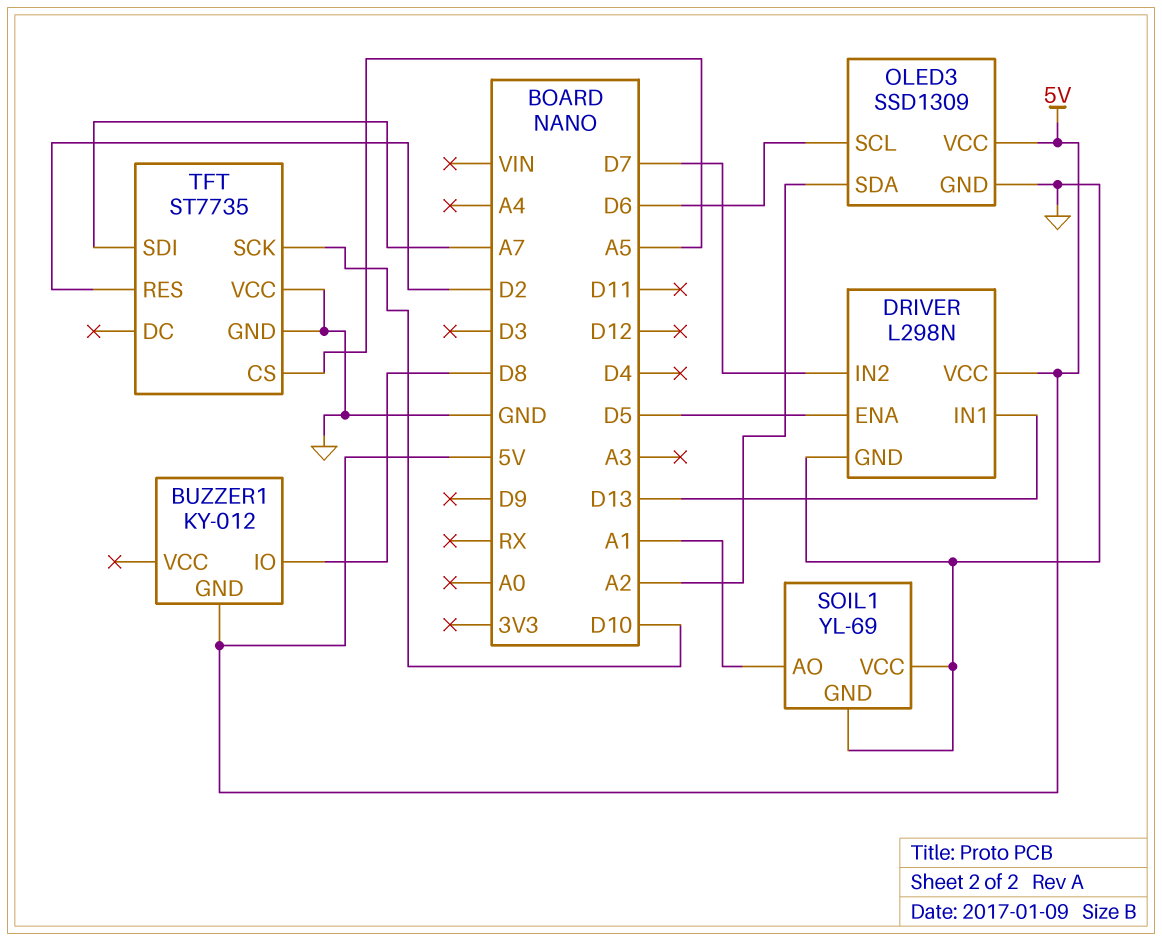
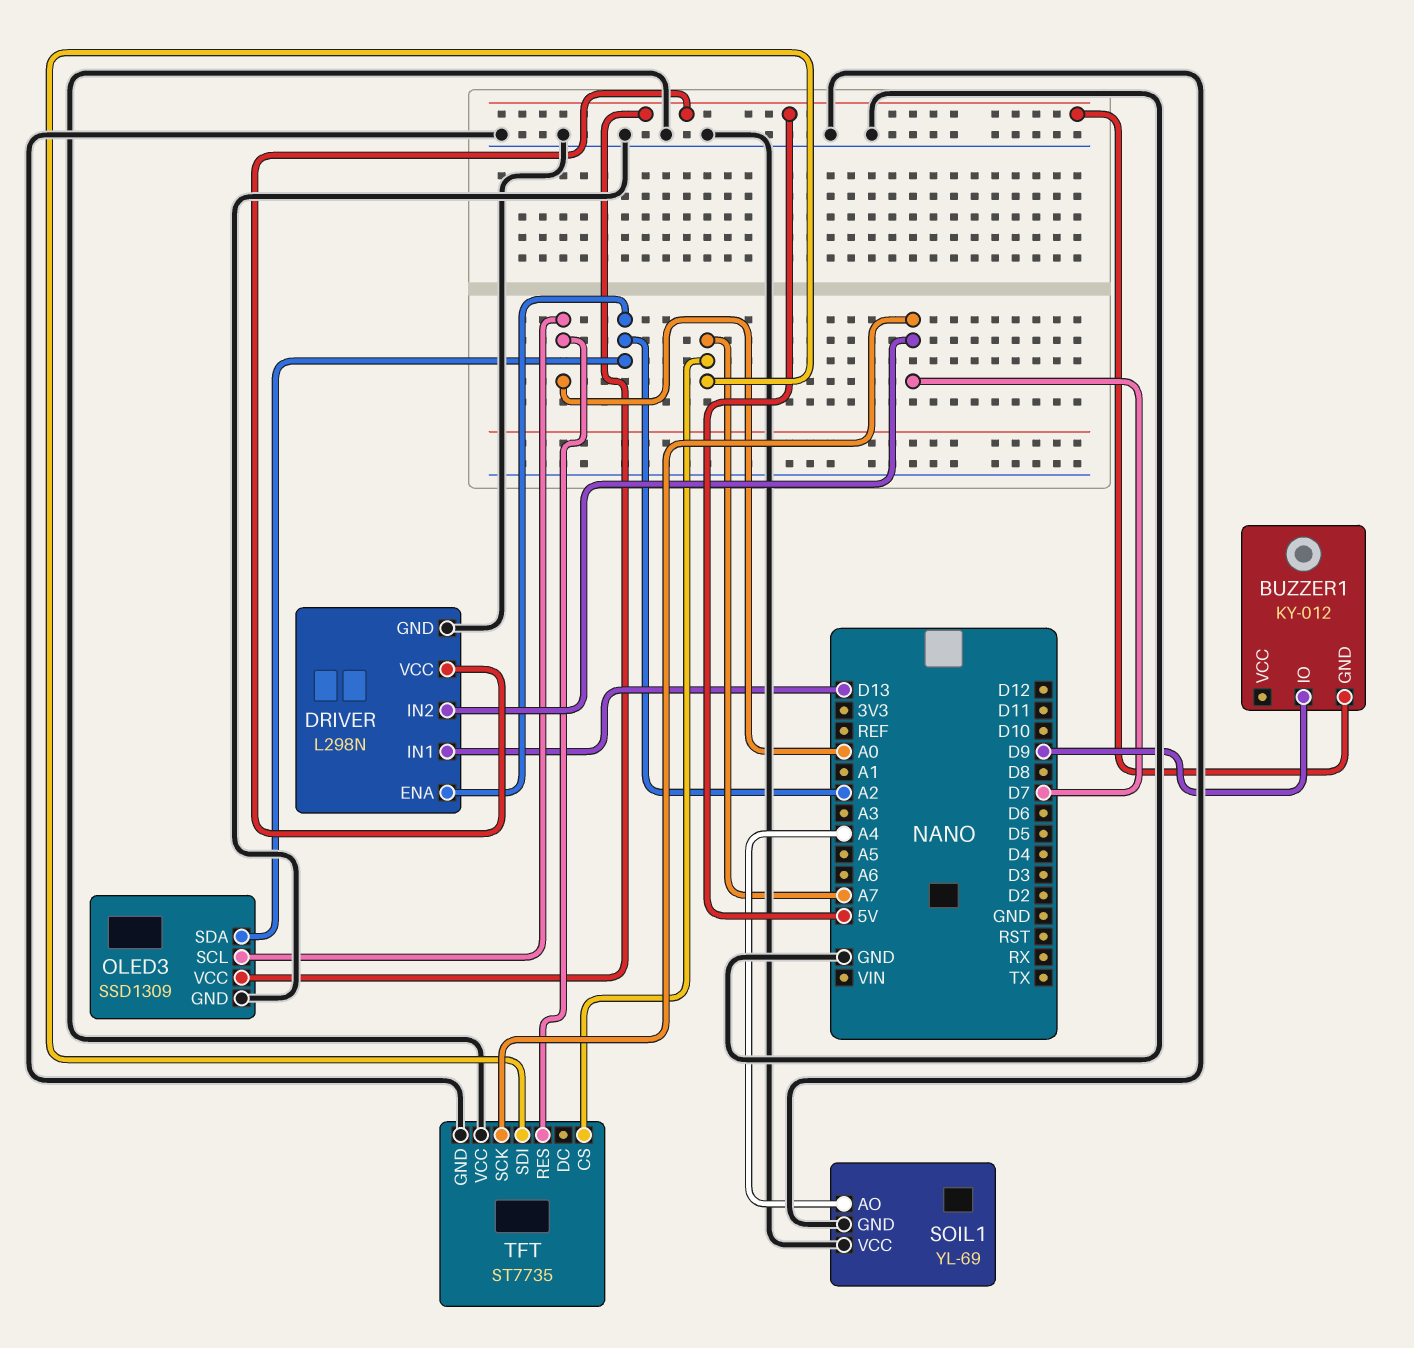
BUZZER1 pin IO: D8 -> D9
DRIVER pin ENA: D5 -> A2
OLED3 pin SCL: D6 -> A0
SOIL1 pin AO: A1 -> A4
TFT pin CS: A5 -> A7
TFT pin RES: D2 -> A0
TFT pin SCK: D10 -> D7

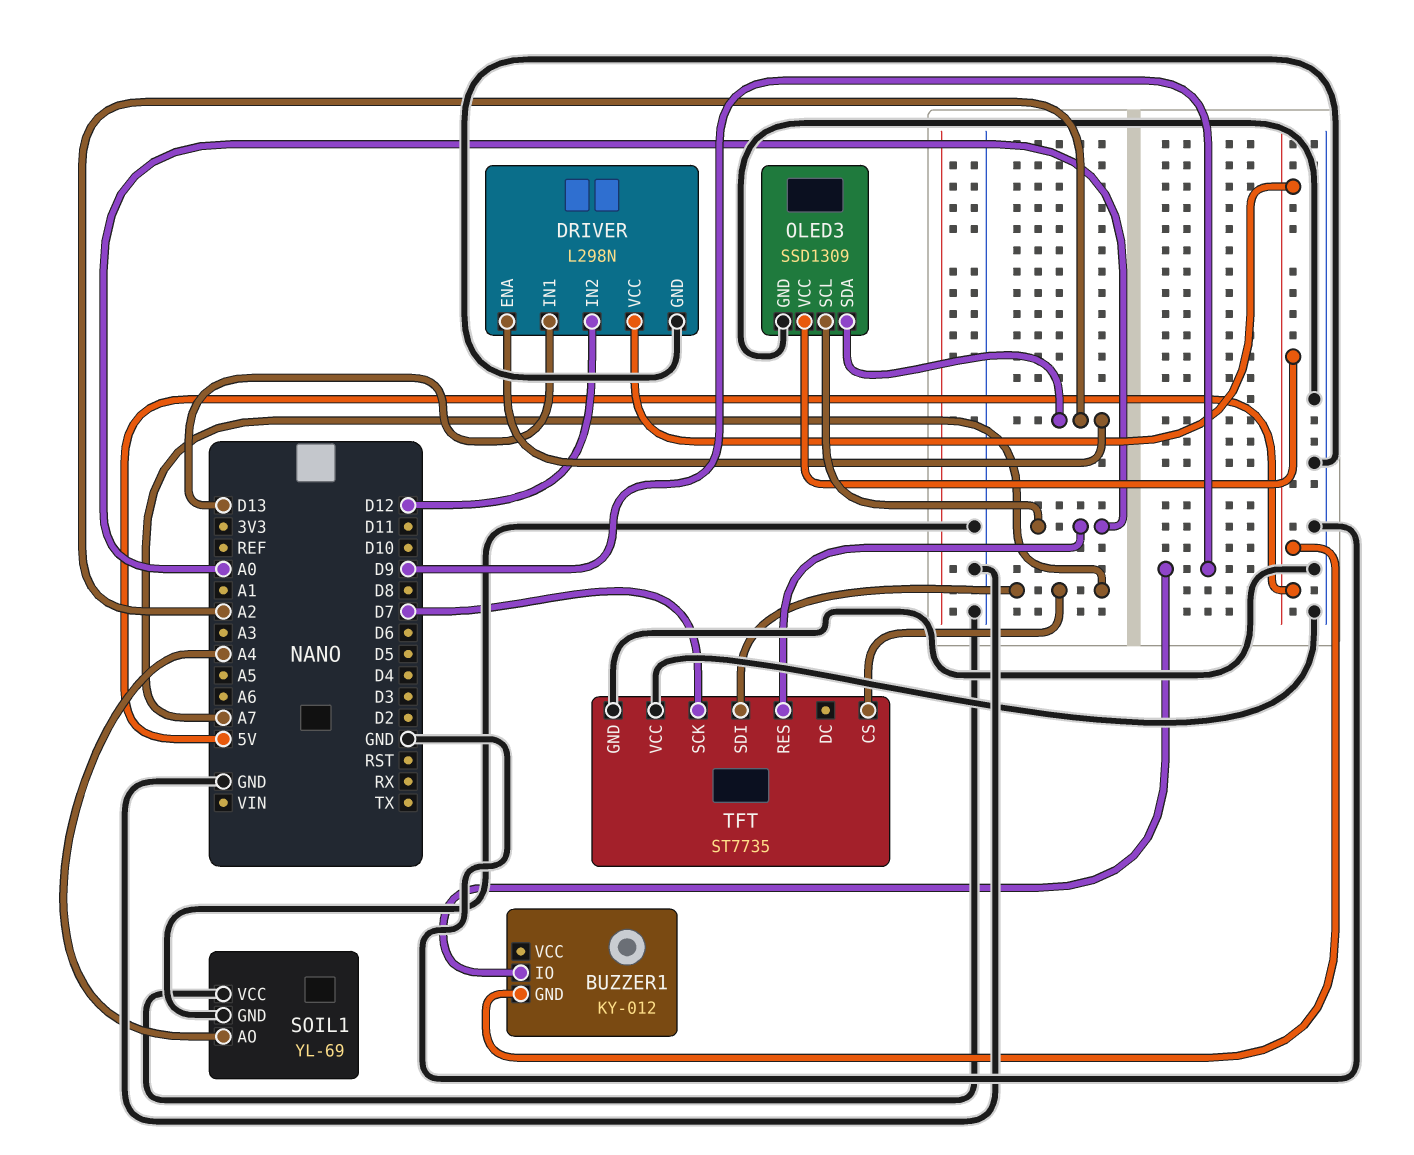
DRIVER pin IN2: D7 -> D12

